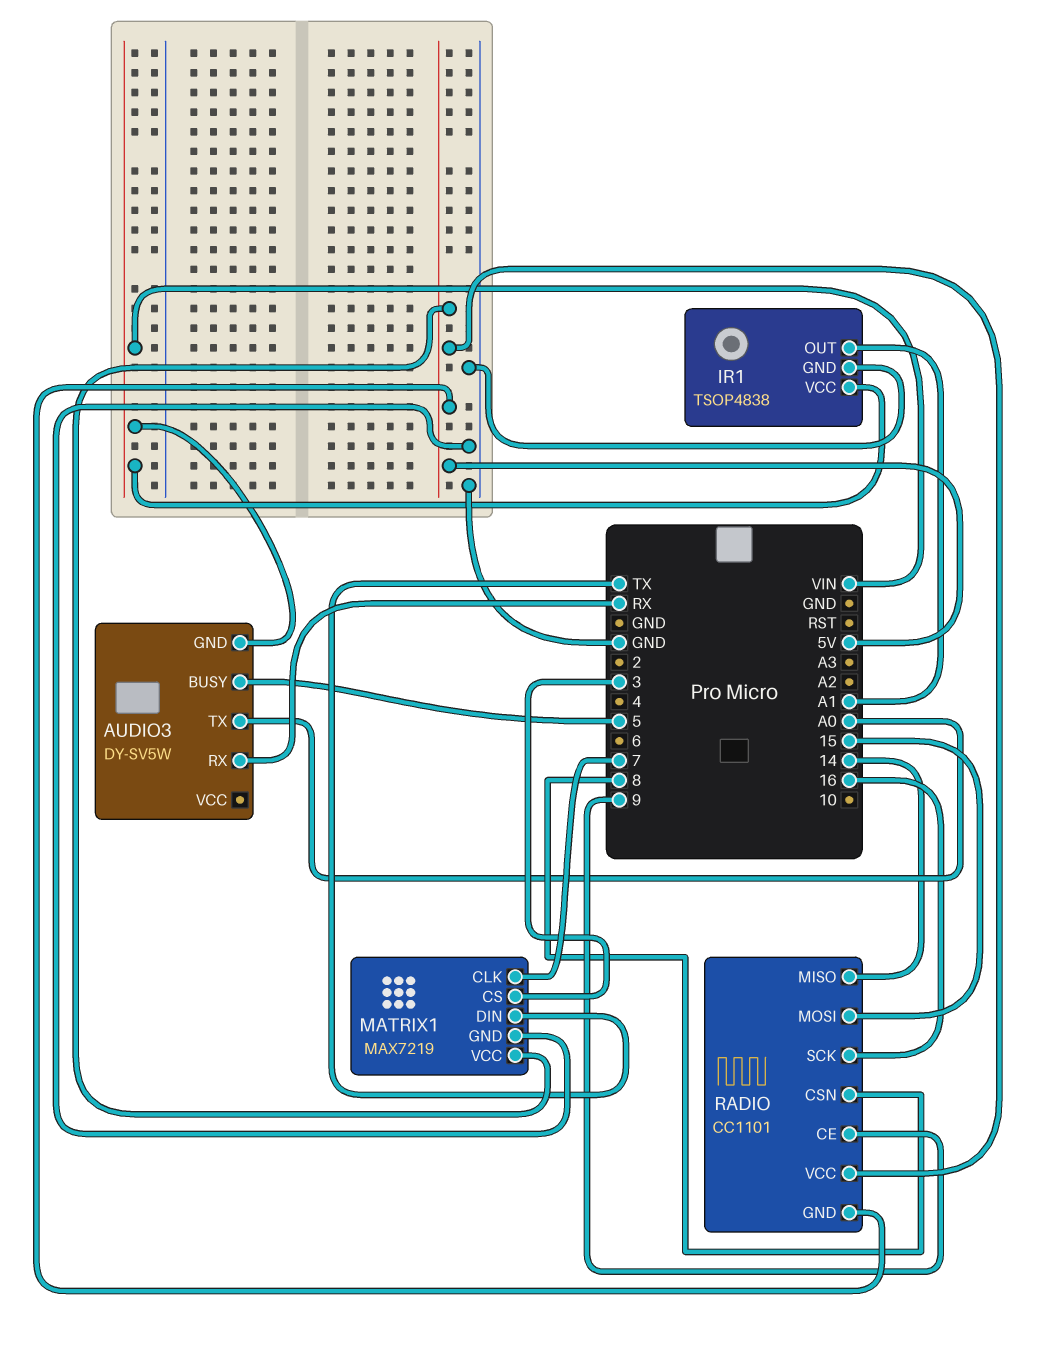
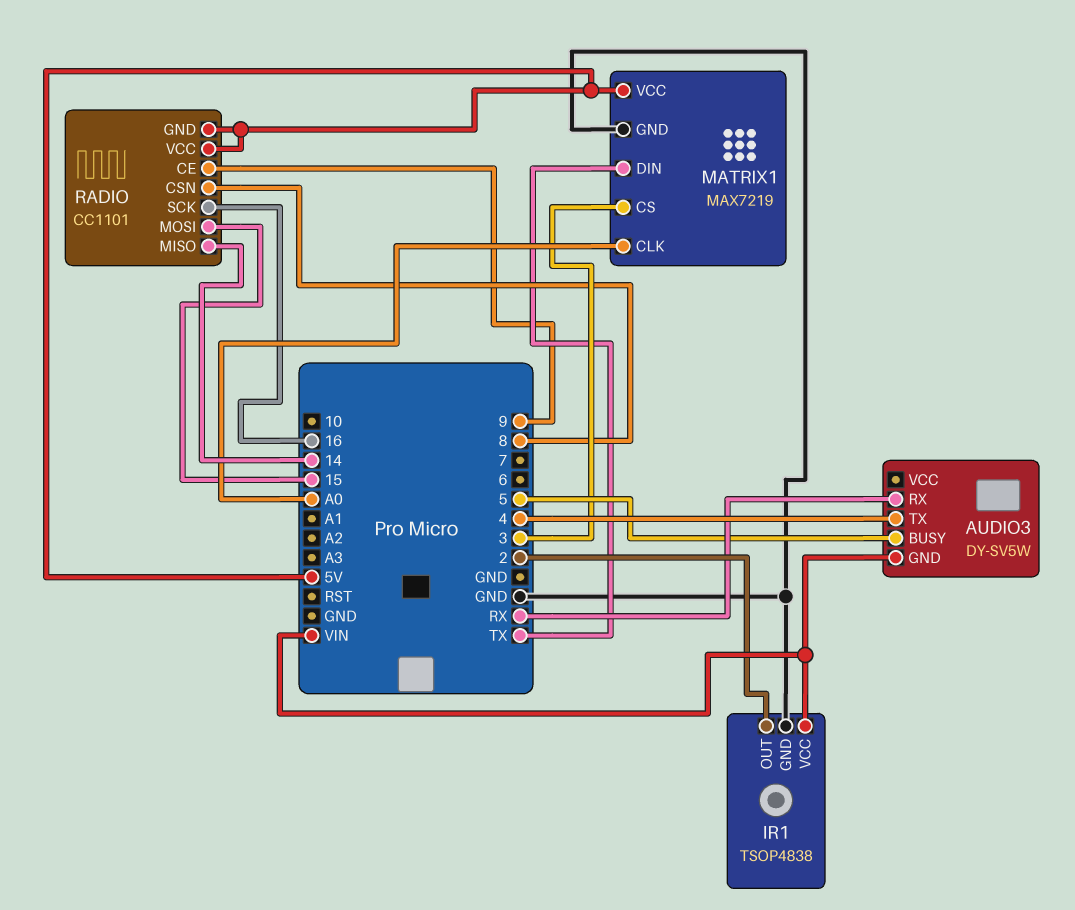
AUDIO3 pin TX: A0 -> 4
IR1 pin OUT: A1 -> 2
MATRIX1 pin CLK: 7 -> A0

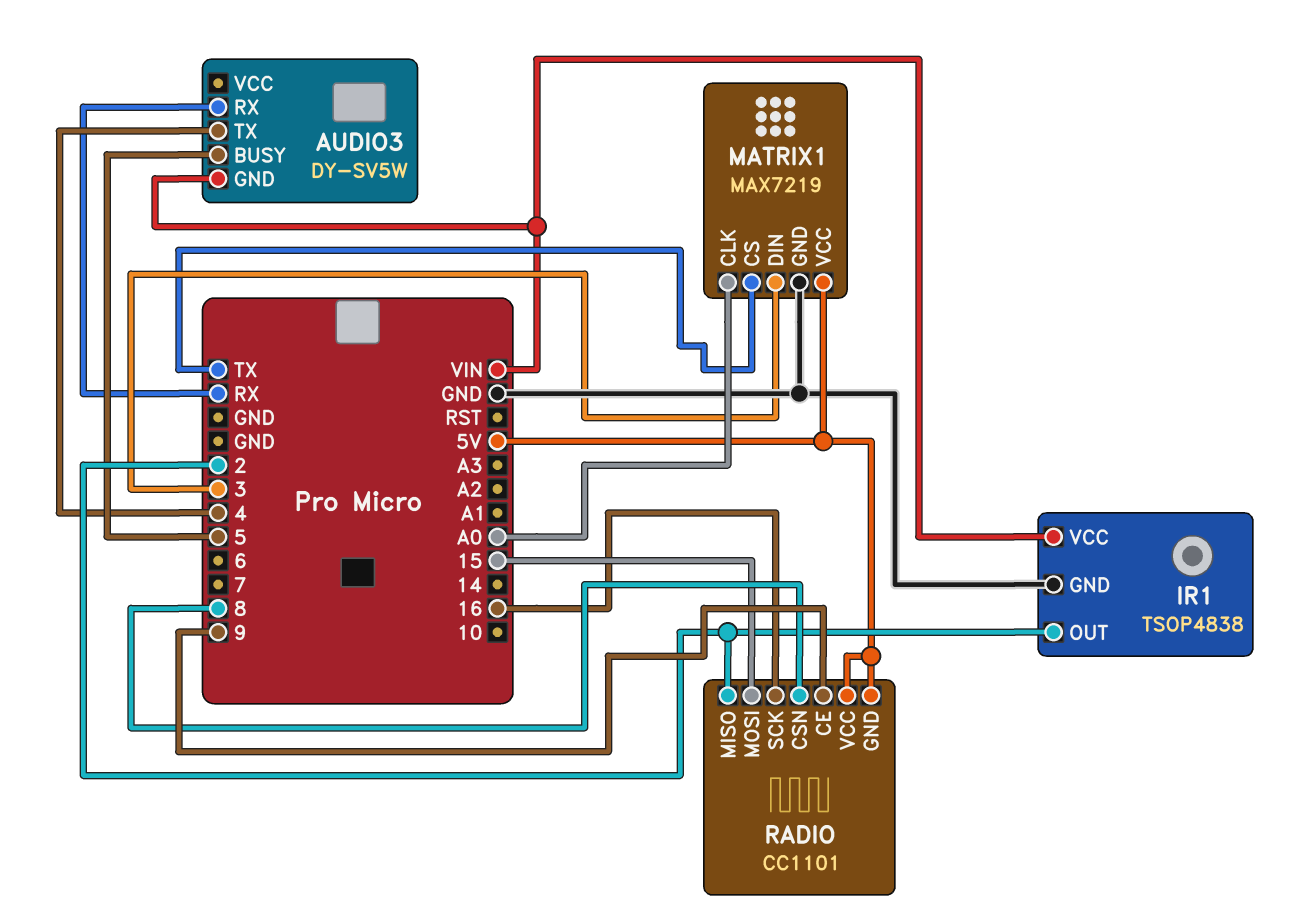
MATRIX1 pin CS: 3 -> TX
MATRIX1 pin DIN: TX -> 3
RADIO pin MISO: 14 -> 2

